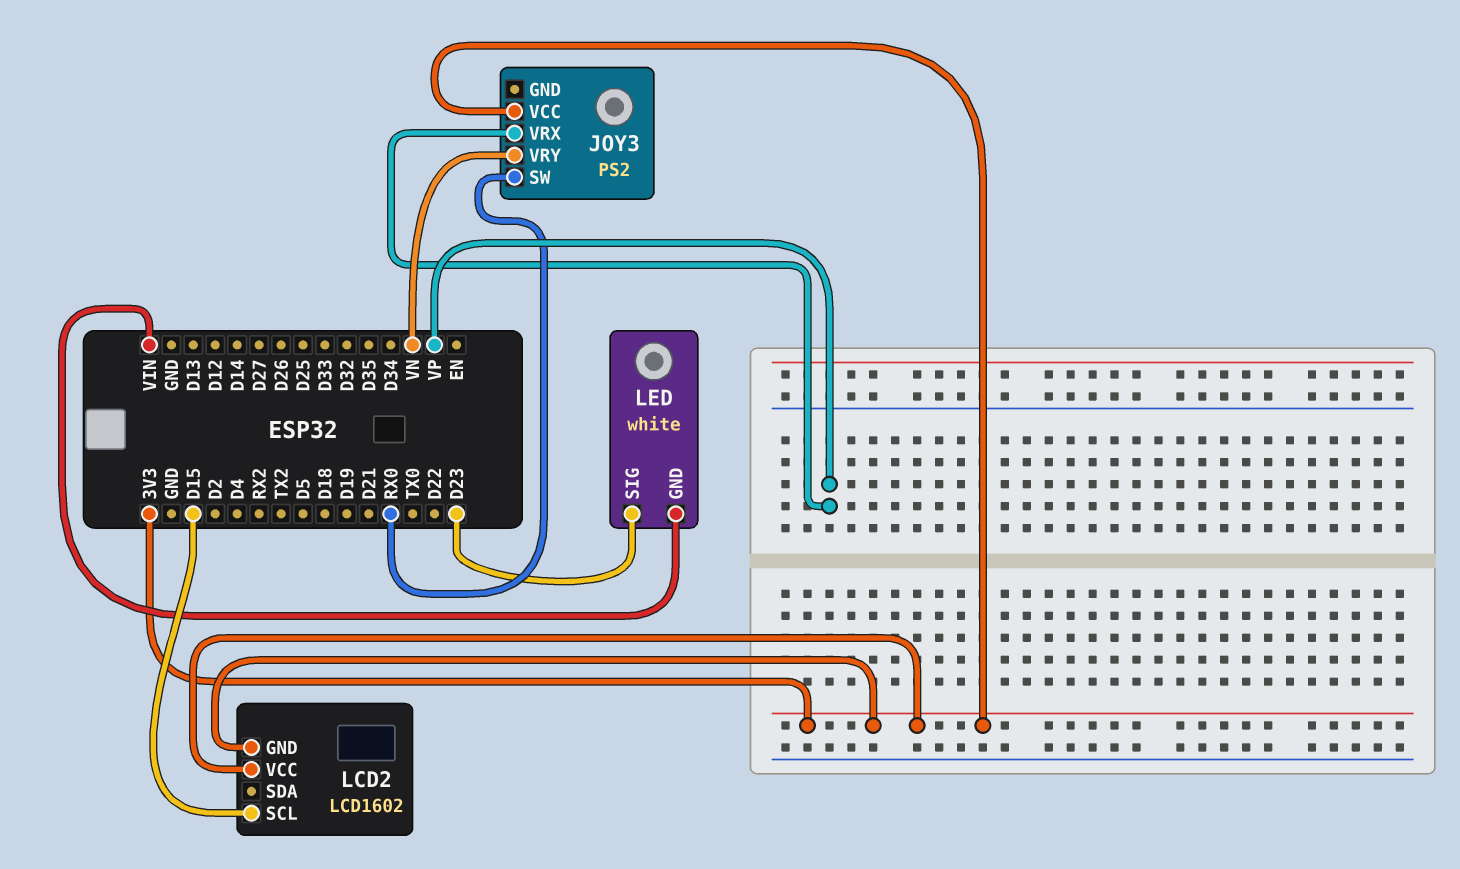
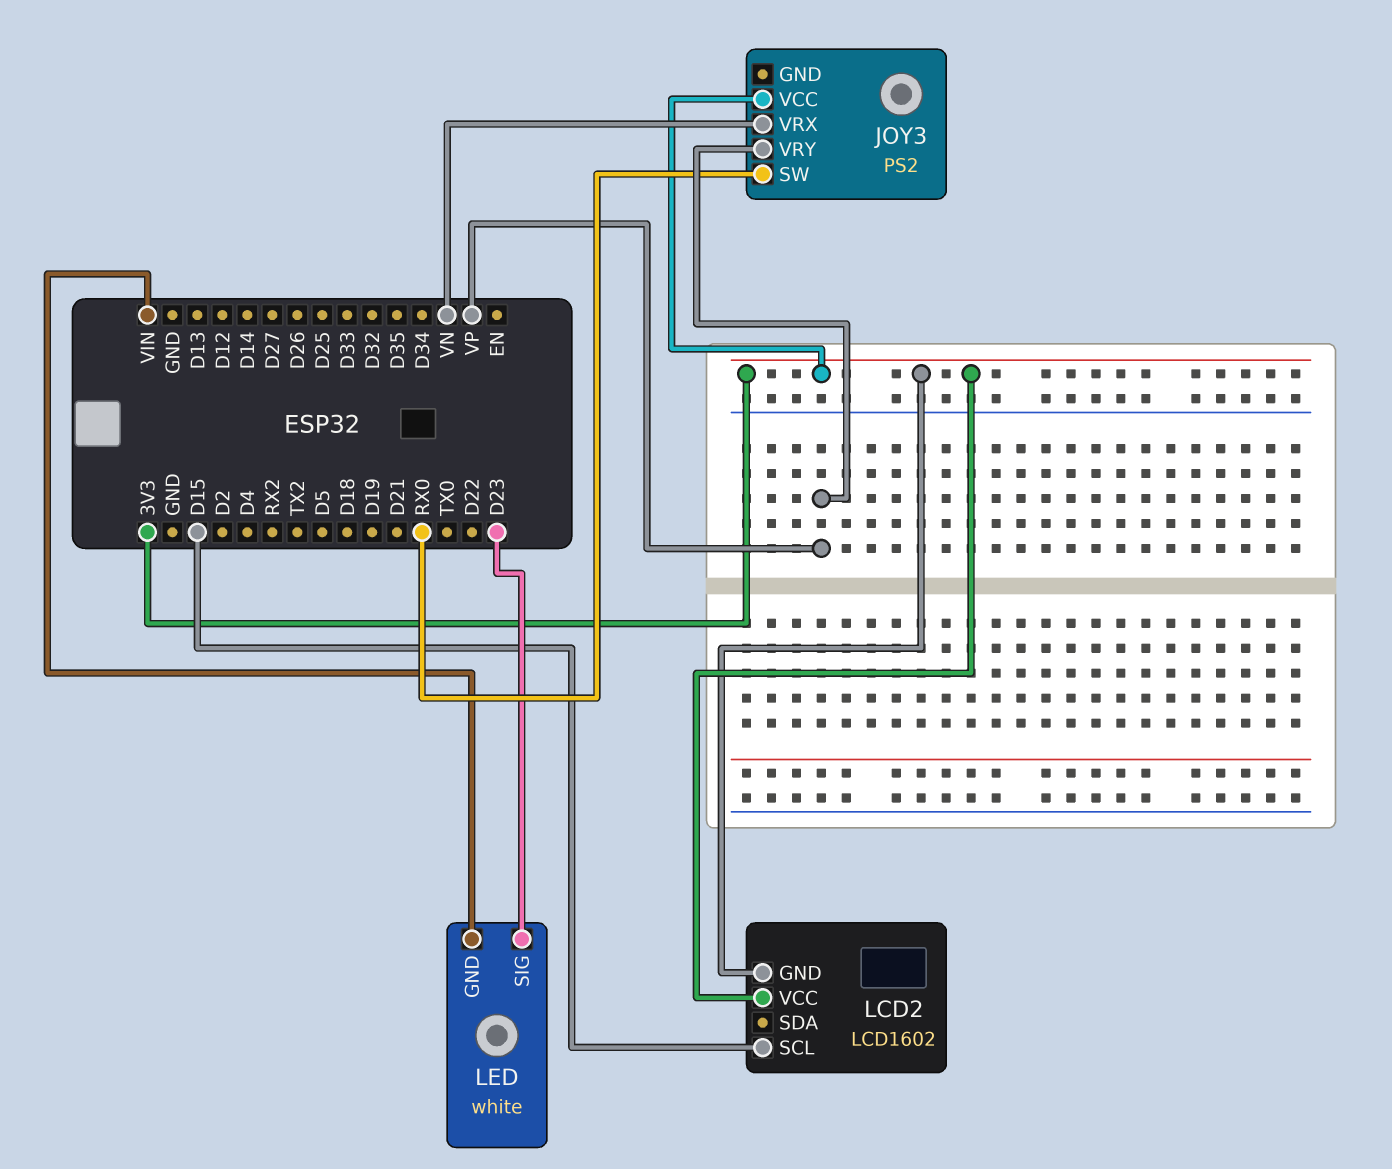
JOY3 pin VRX: VP -> VN
JOY3 pin VRY: VN -> VP

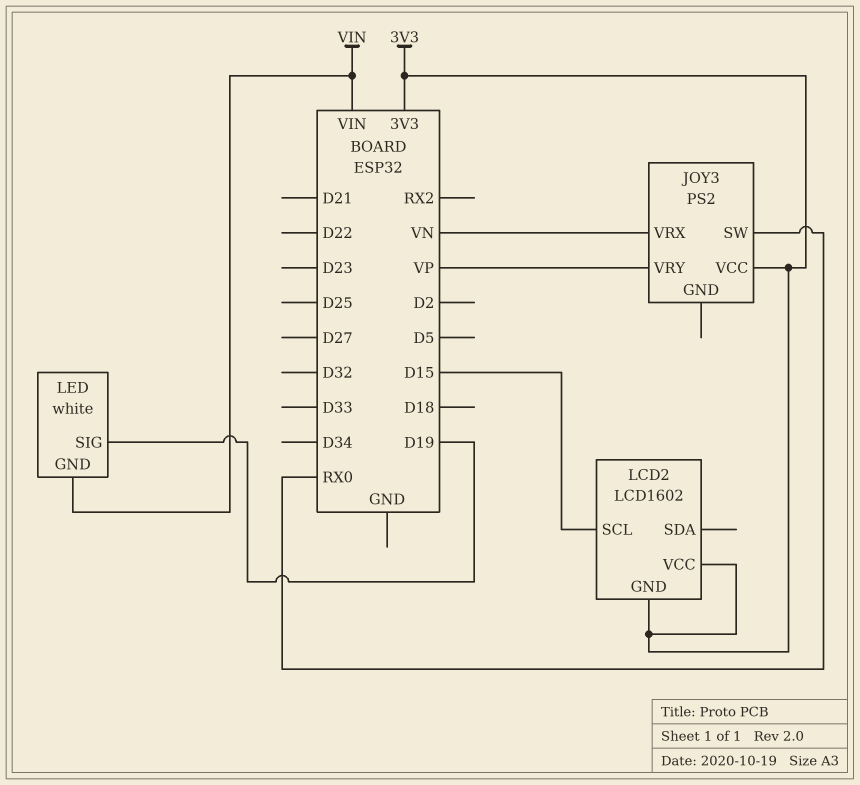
LED pin SIG: D23 -> D19

